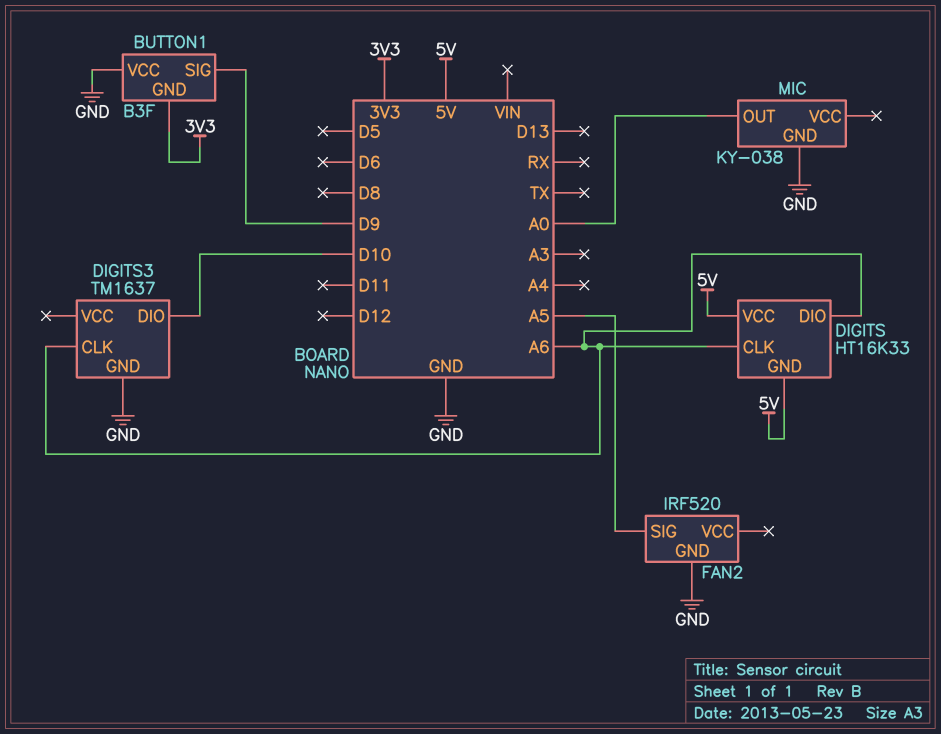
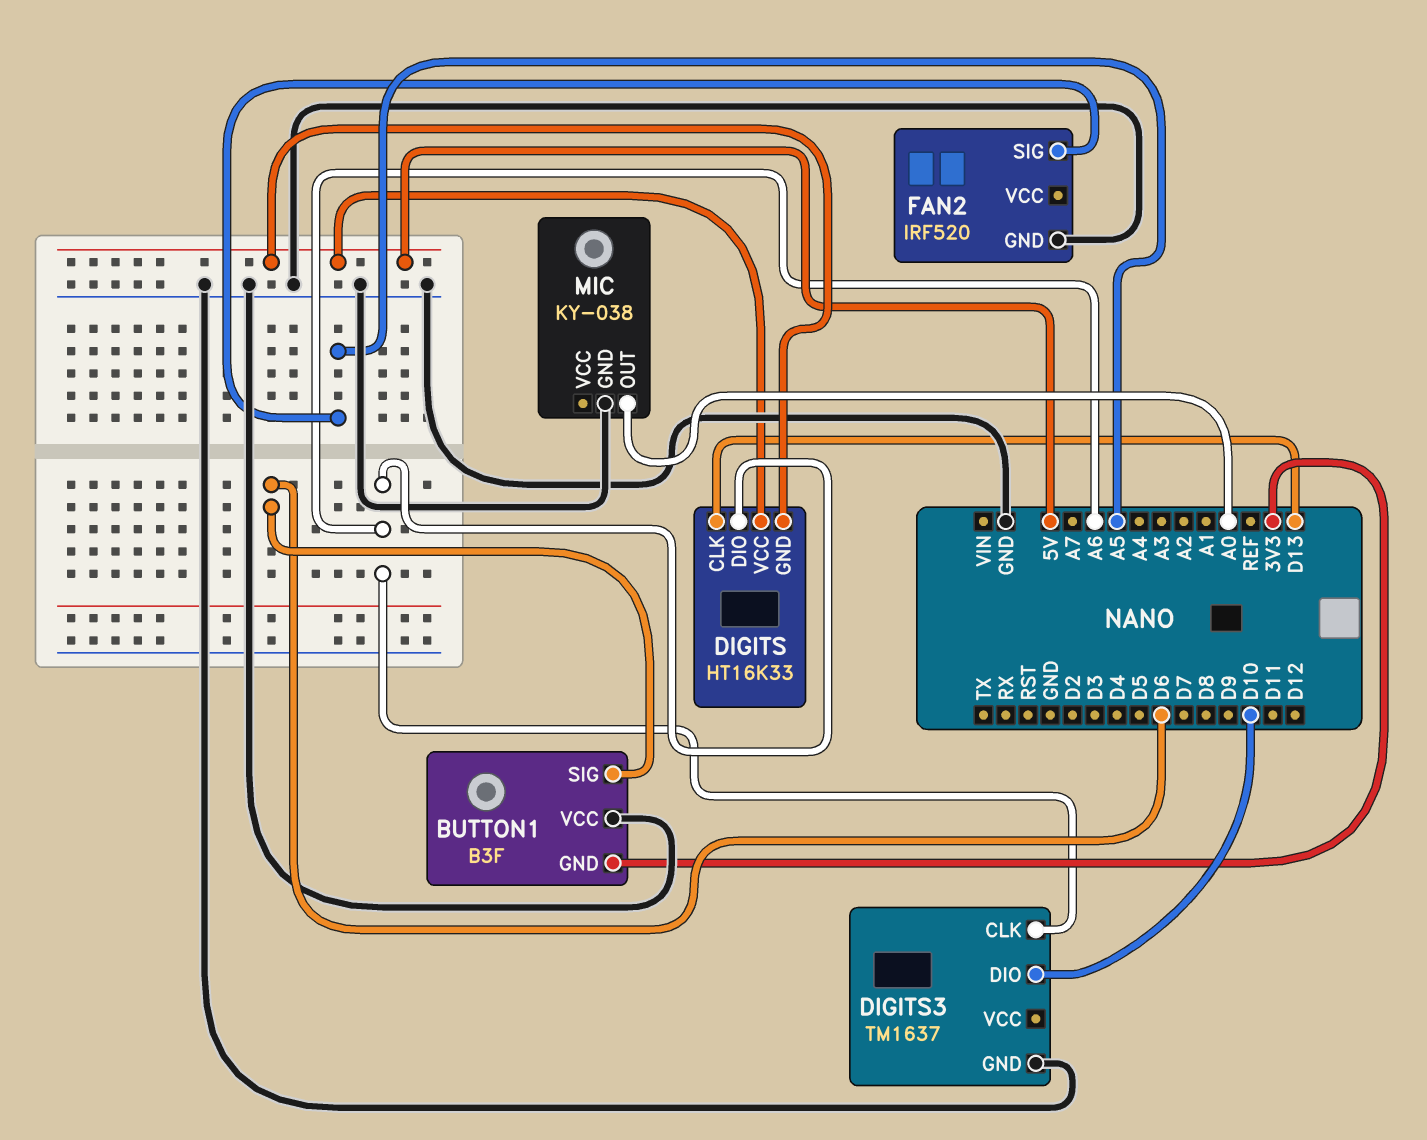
BUTTON1 pin SIG: D9 -> D6
DIGITS pin CLK: A6 -> D13

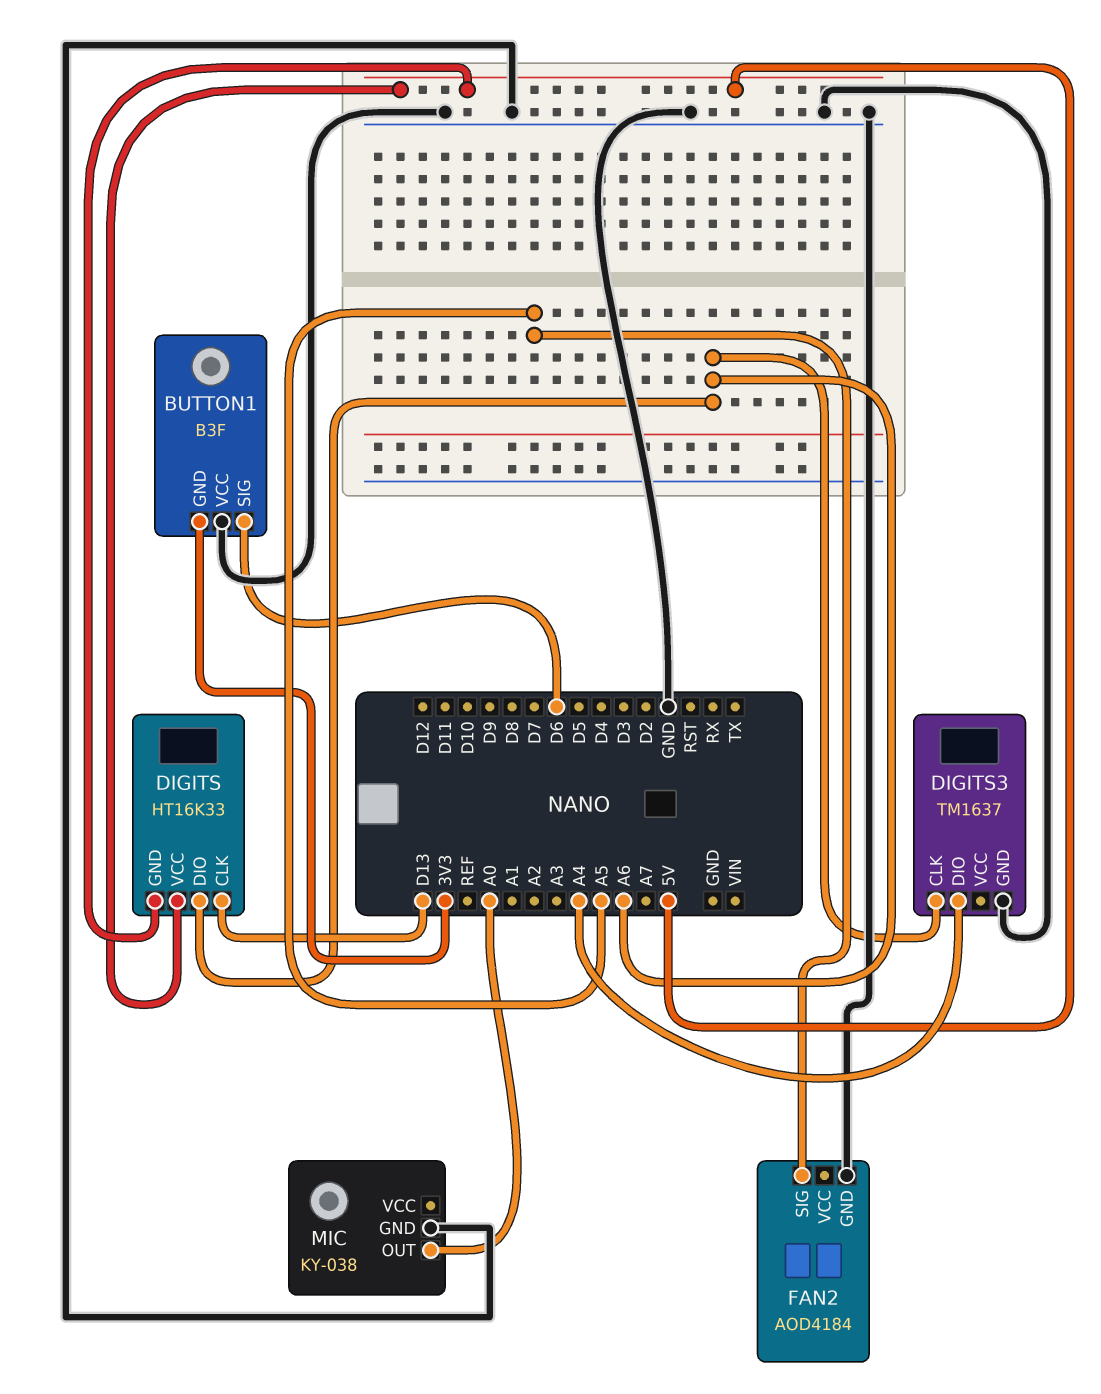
DIGITS3 pin DIO: D10 -> A4
FAN2: IRF520 -> AOD4184

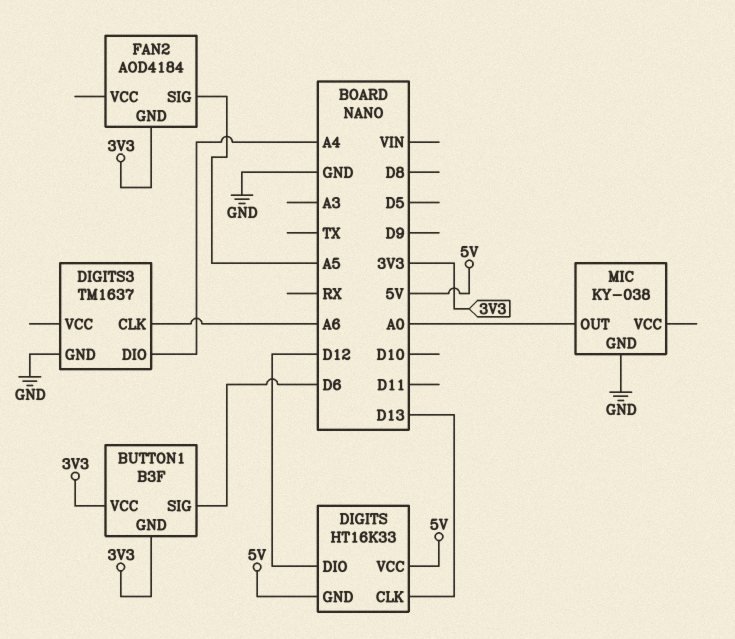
BUTTON1 pin VCC: GND -> 3V3
DIGITS pin DIO: A6 -> D12
FAN2 pin GND: GND -> 3V3

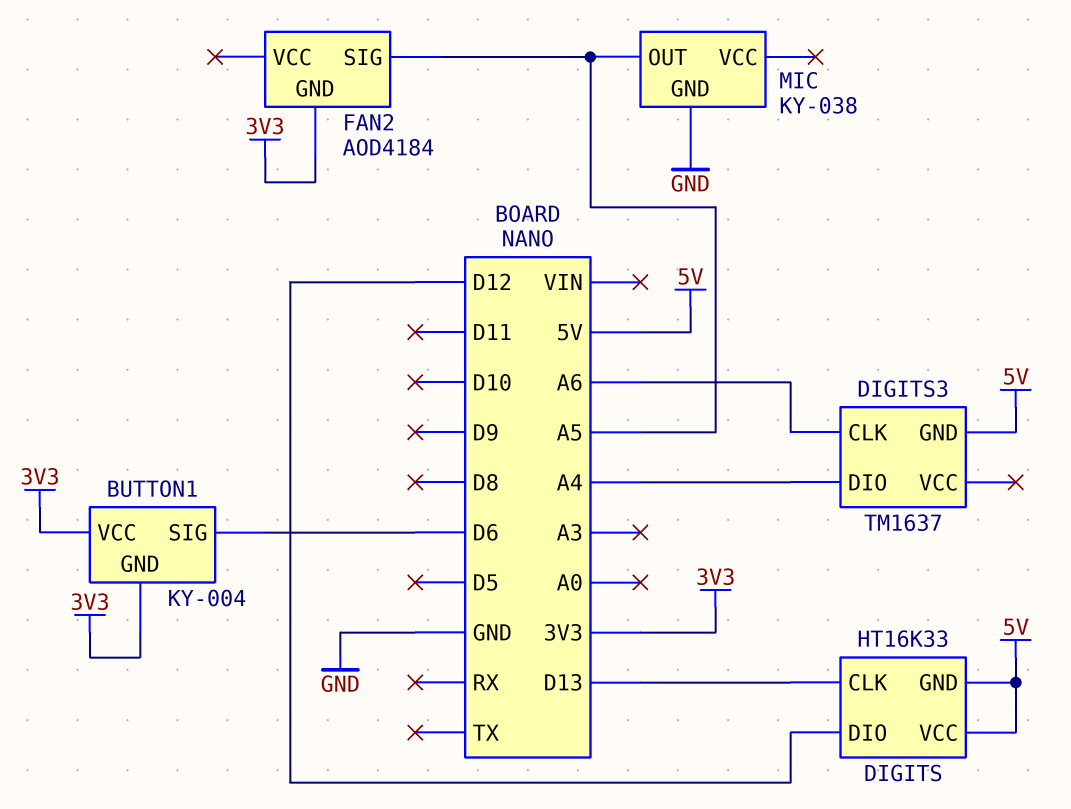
BUTTON1: B3F -> KY-004
DIGITS3 pin GND: GND -> 5V
MIC pin OUT: A0 -> A5

